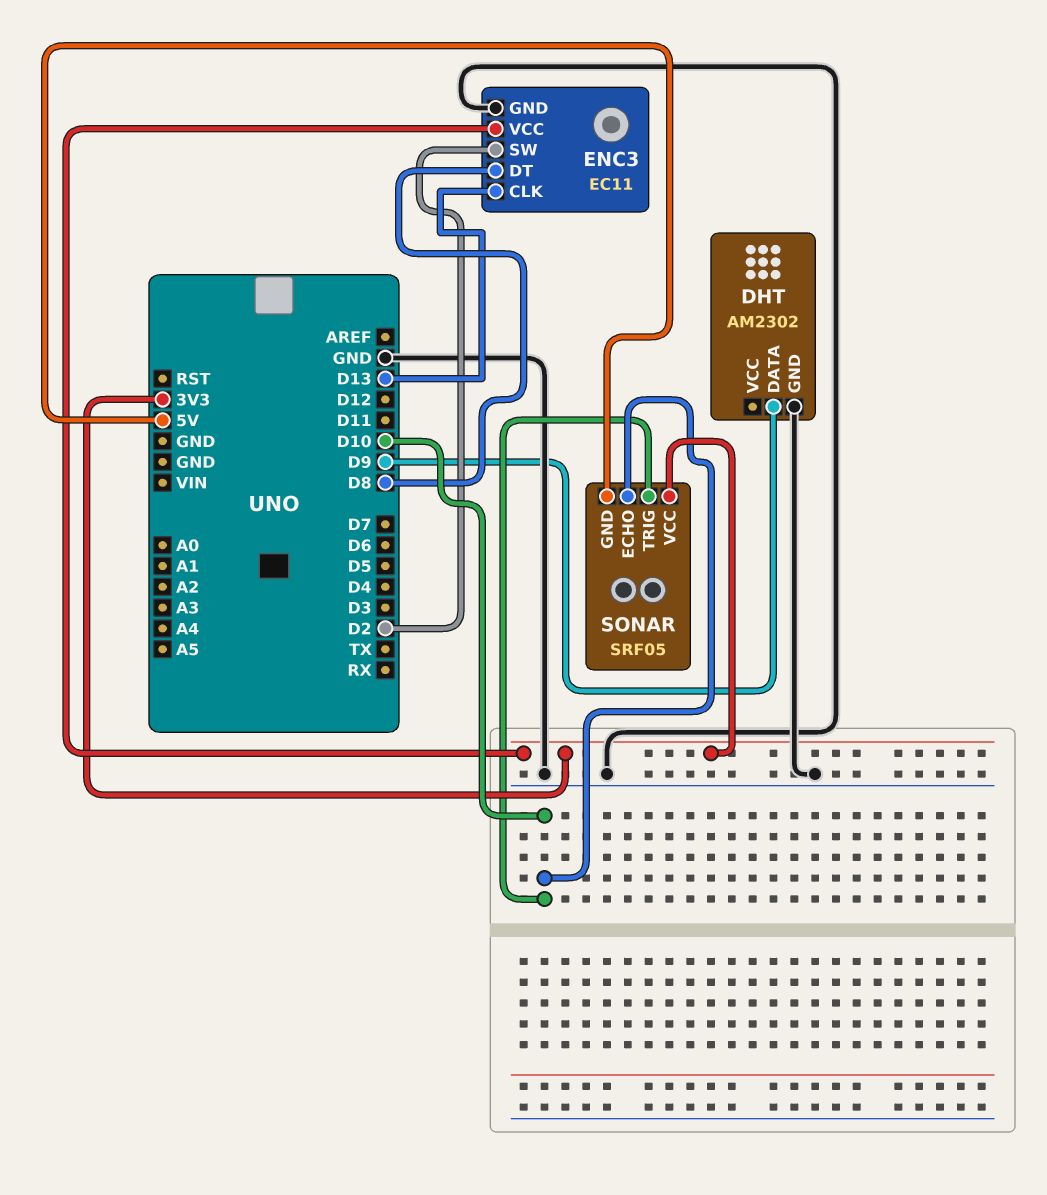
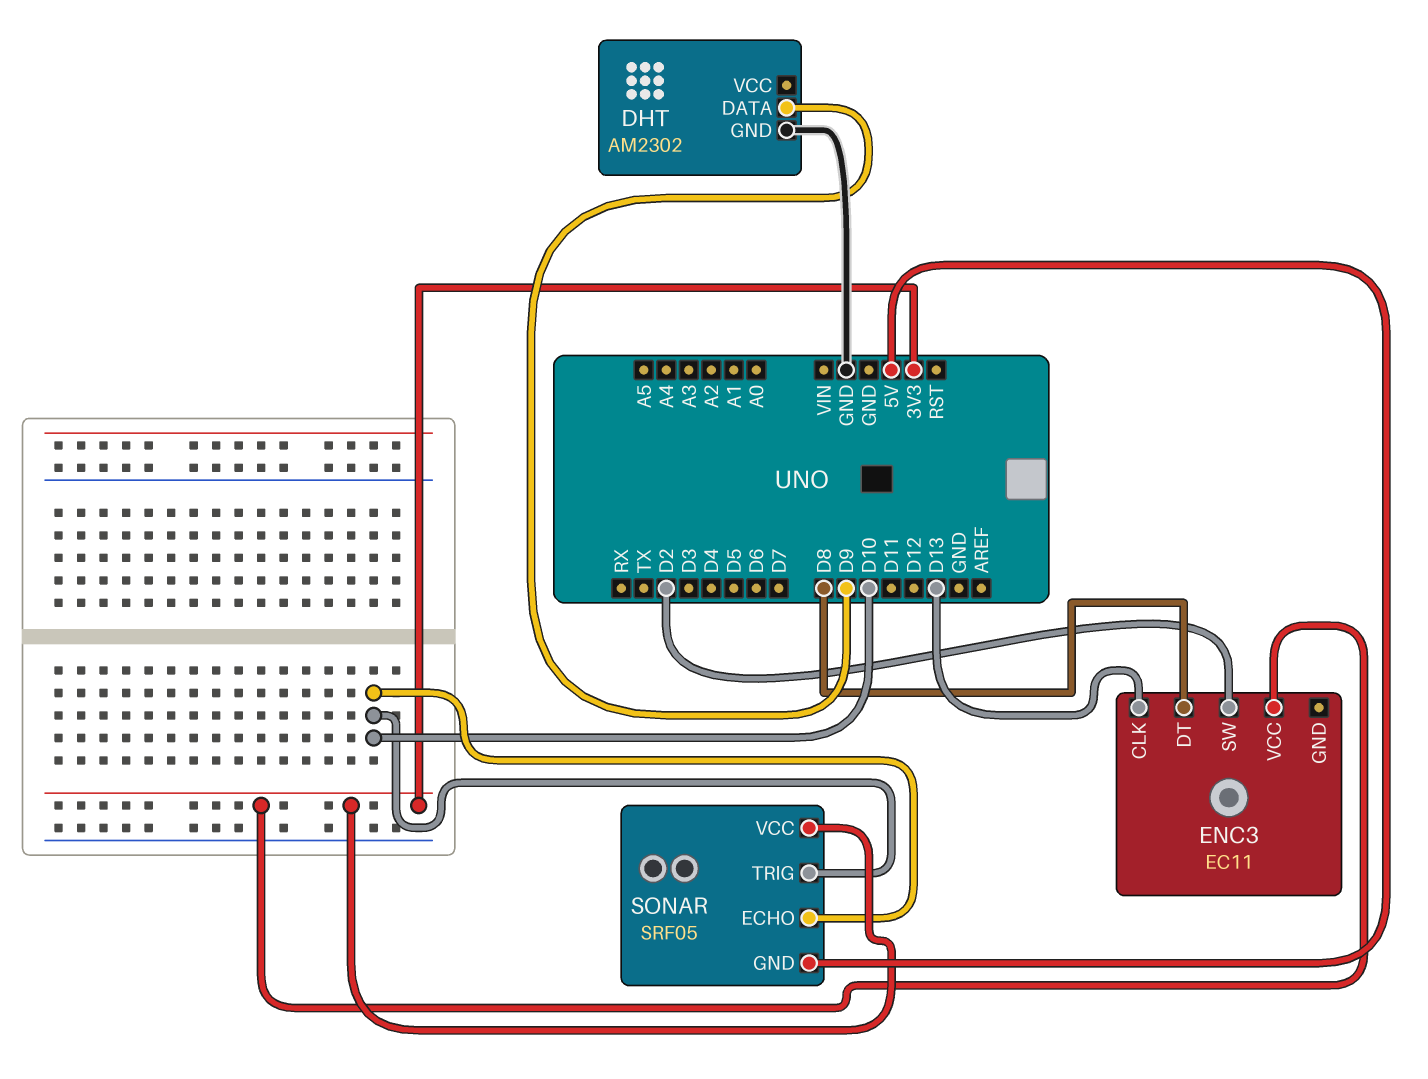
ENC3 pin GND: GND -> none

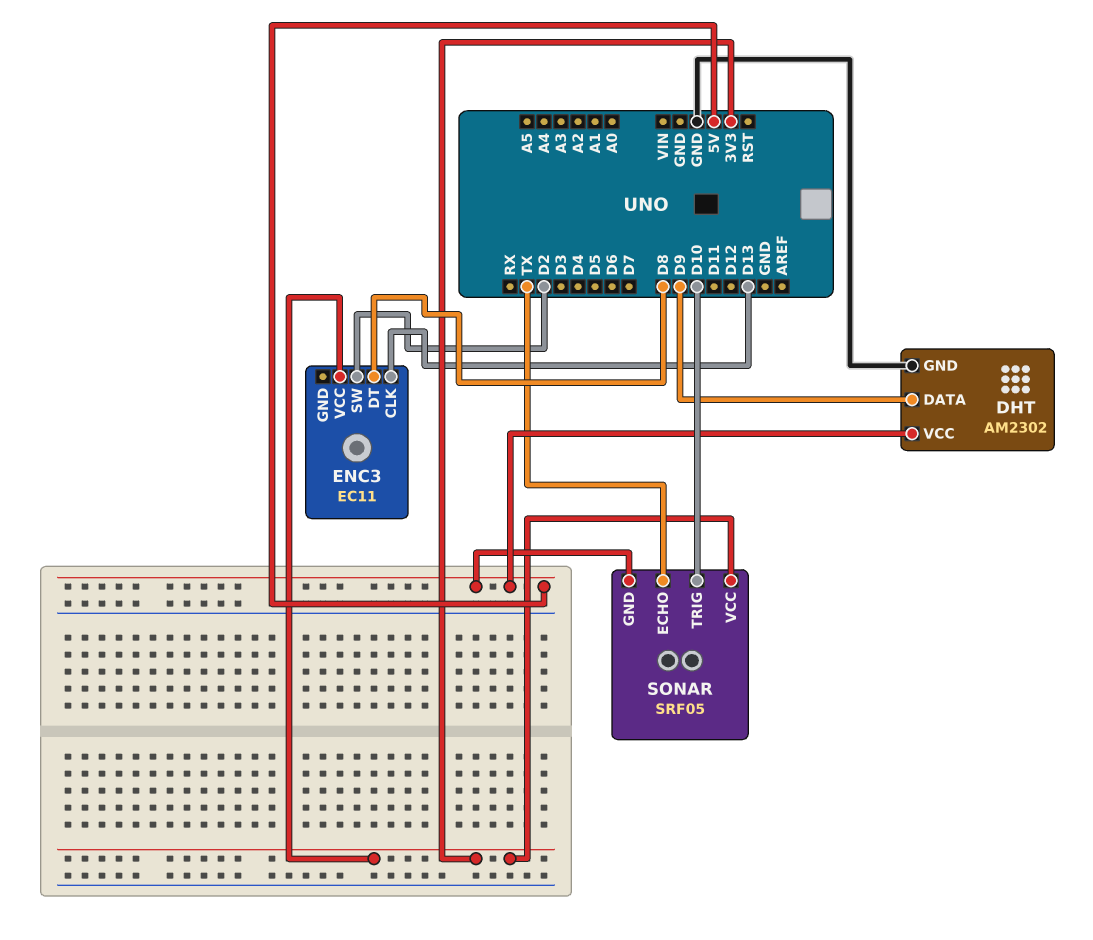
DHT pin VCC: none -> 5V
SONAR pin ECHO: D10 -> TX

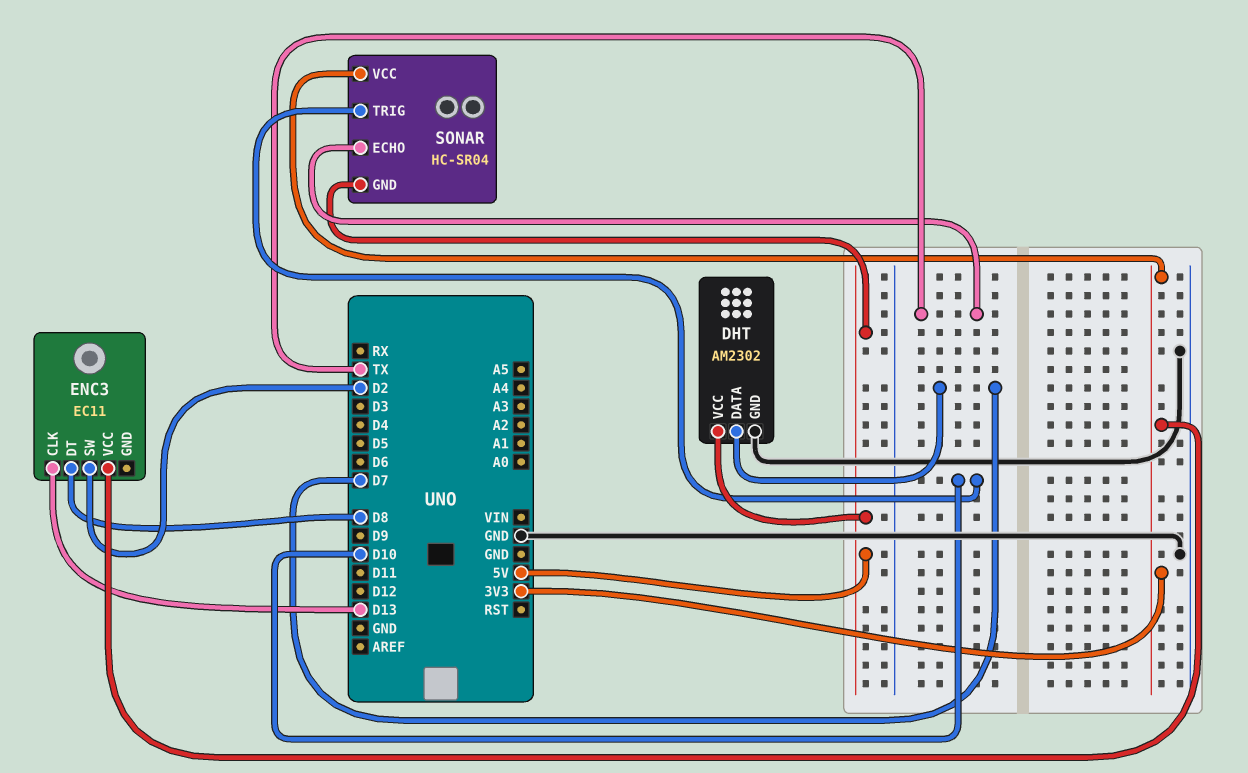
DHT pin DATA: D9 -> D7
SONAR: SRF05 -> HC-SR04

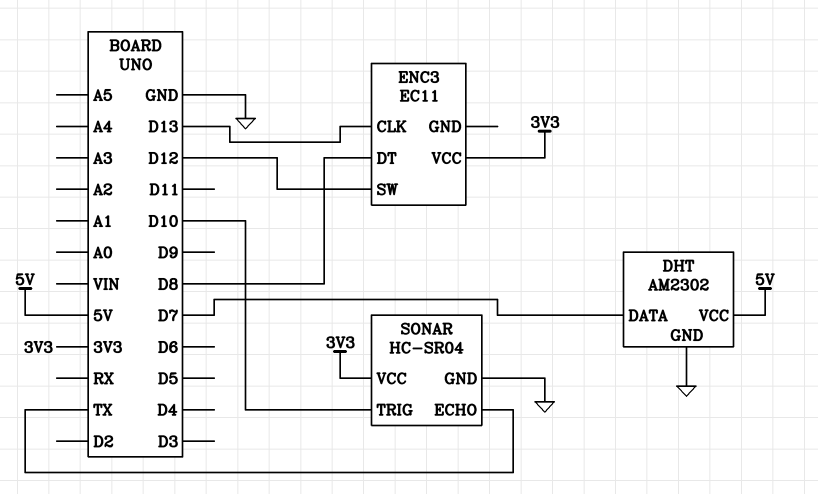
ENC3 pin SW: D2 -> D12
SONAR pin GND: 5V -> GND

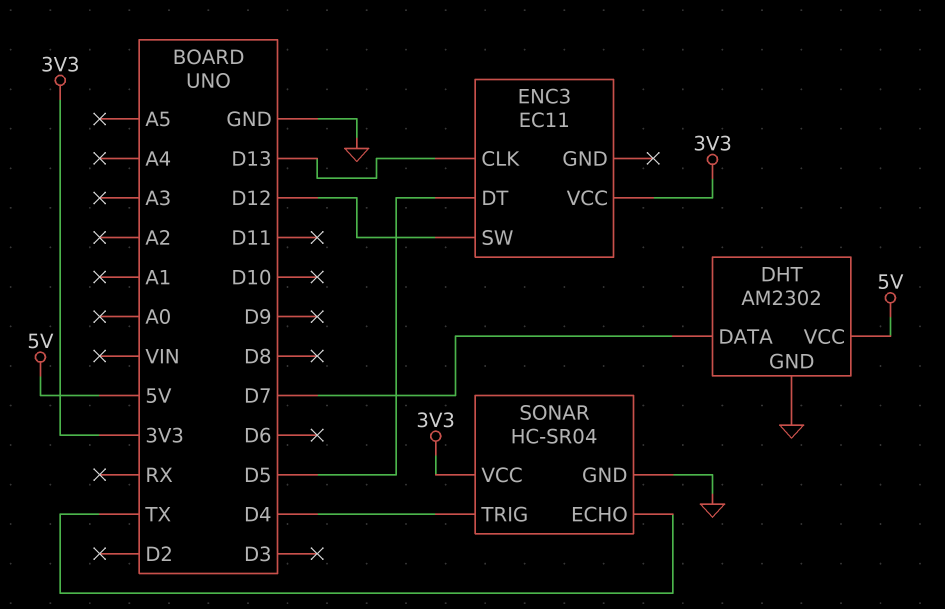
ENC3 pin DT: D8 -> D5
SONAR pin TRIG: D10 -> D4

